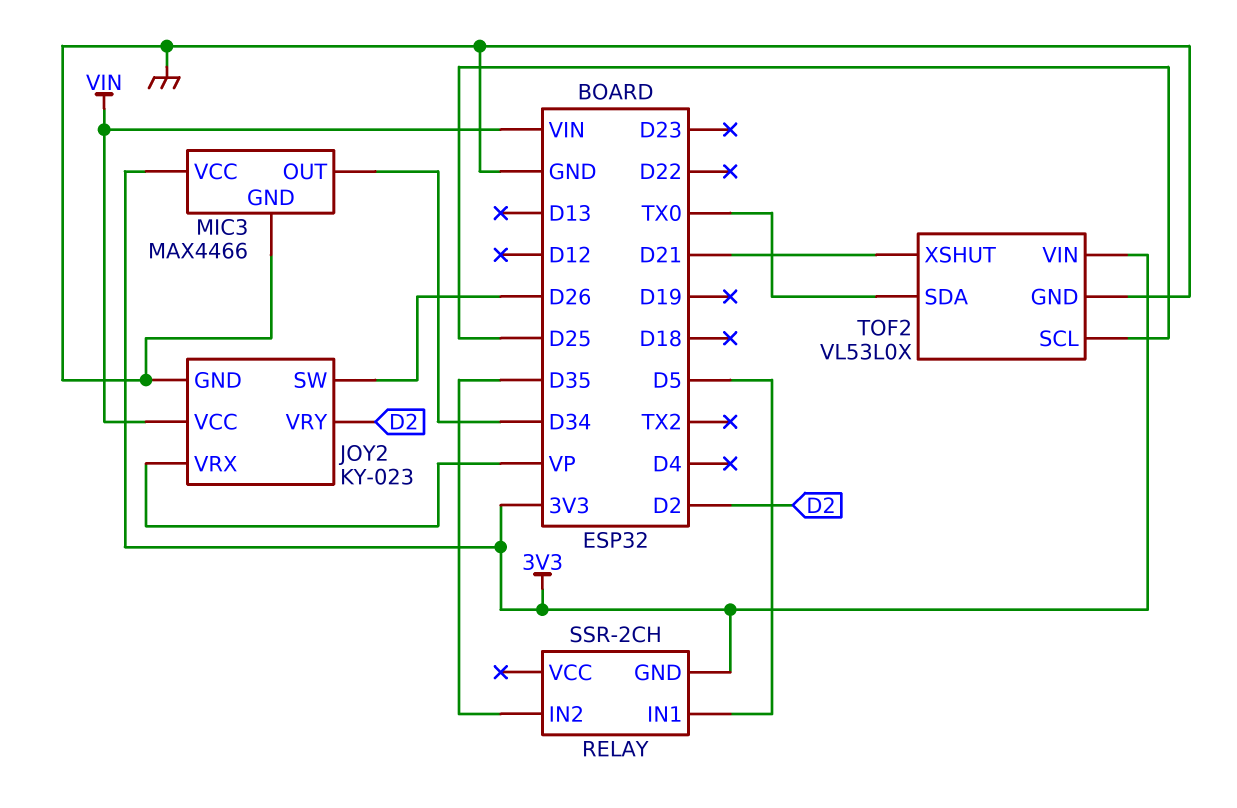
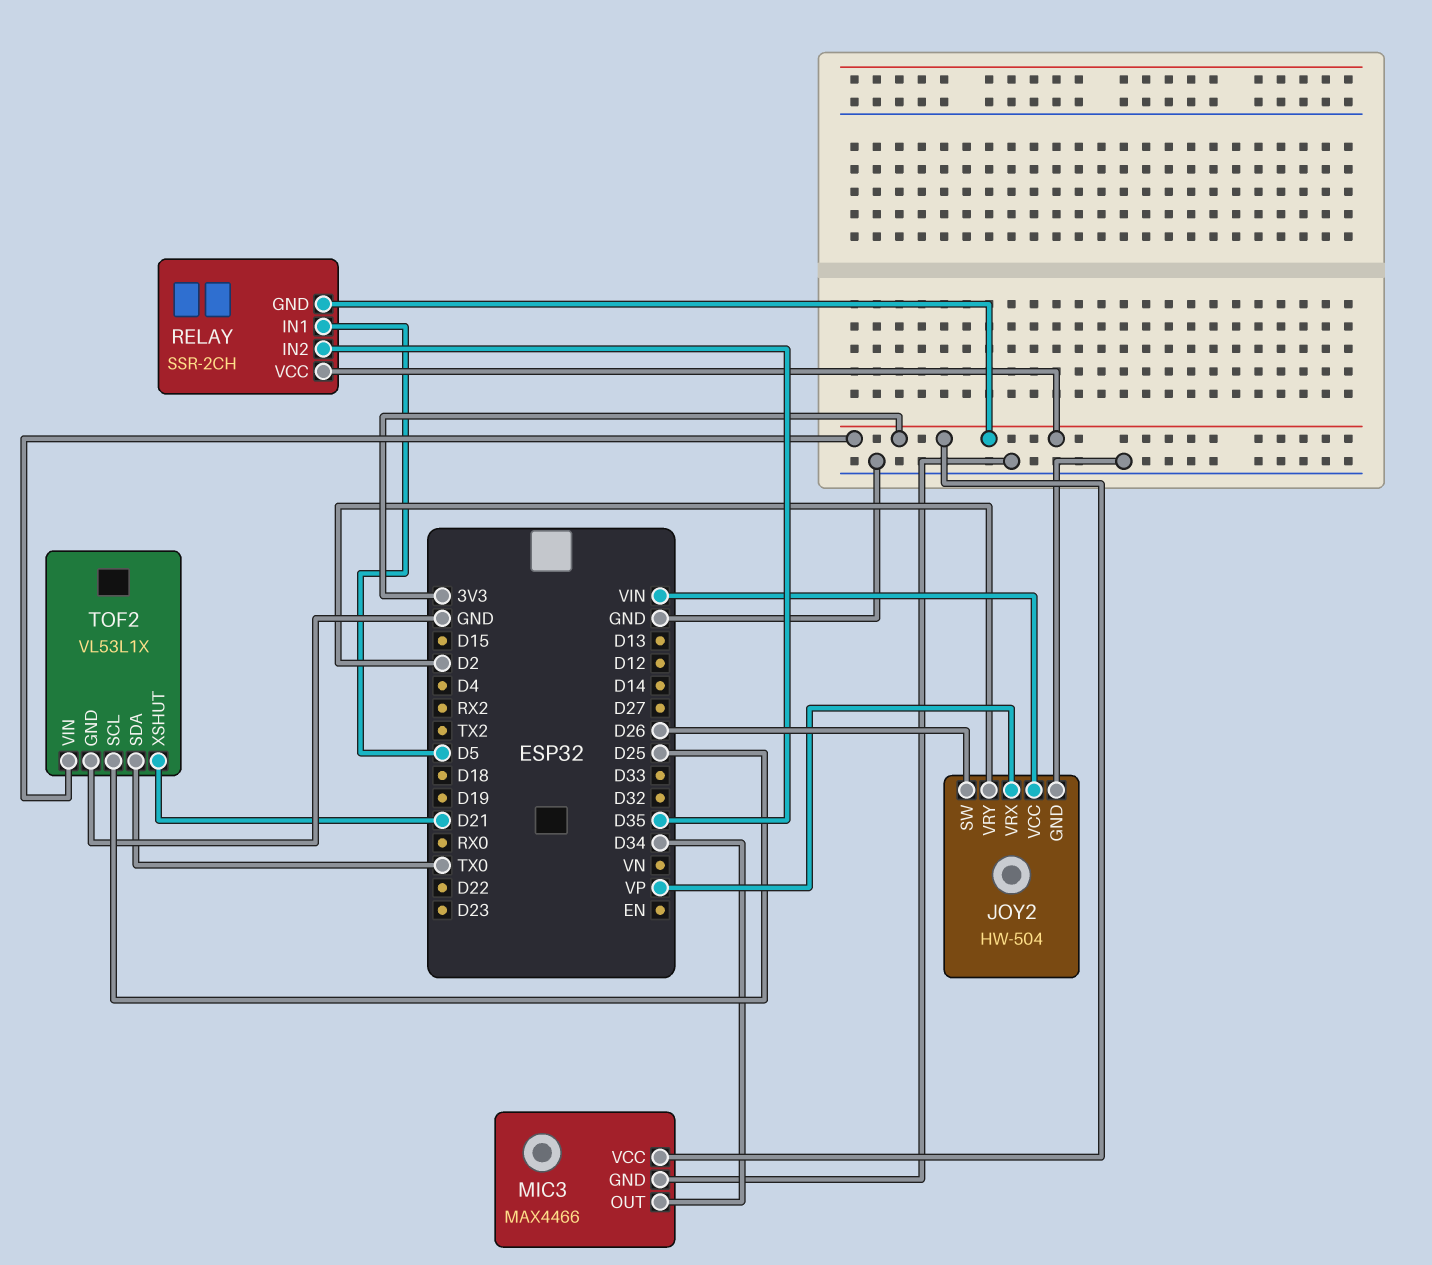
JOY2: KY-023 -> HW-504
RELAY pin VCC: none -> 3V3
TOF2: VL53L0X -> VL53L1X

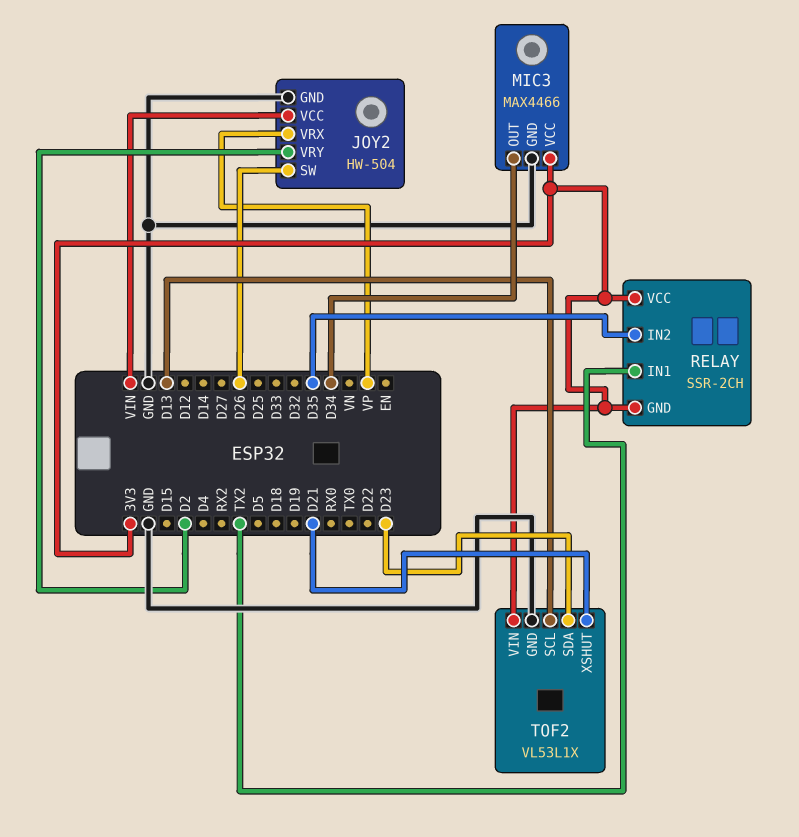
RELAY pin IN1: D5 -> TX2
TOF2 pin SCL: D25 -> D13
TOF2 pin SDA: TX0 -> D23

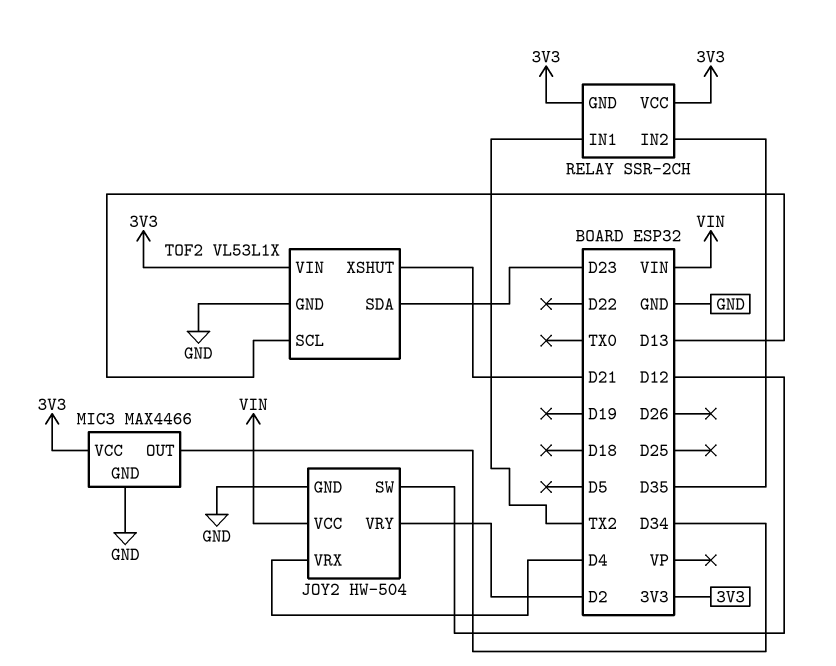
JOY2 pin SW: D26 -> D12
JOY2 pin VRX: VP -> D4

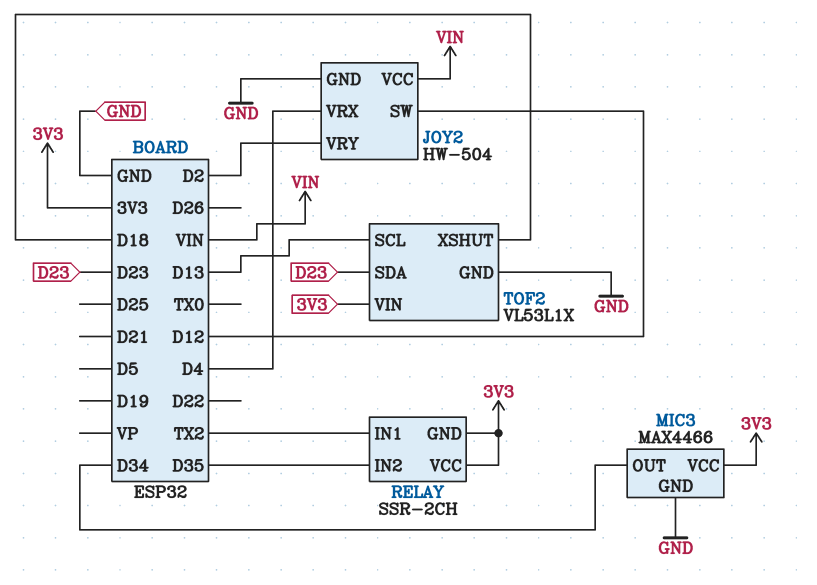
TOF2 pin XSHUT: D21 -> D18

